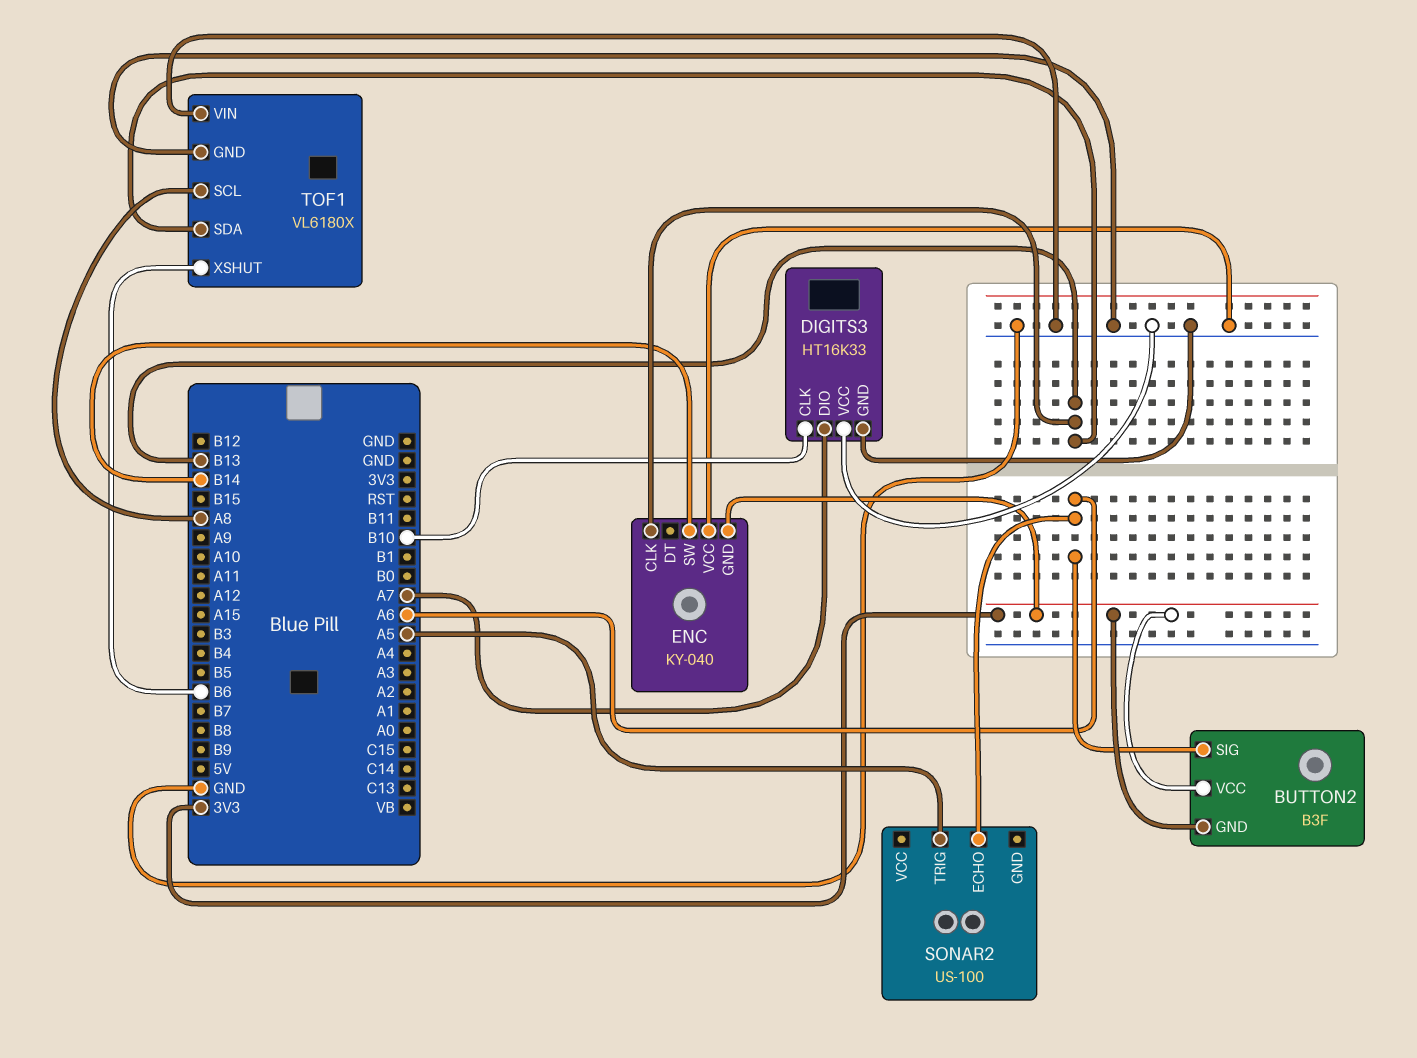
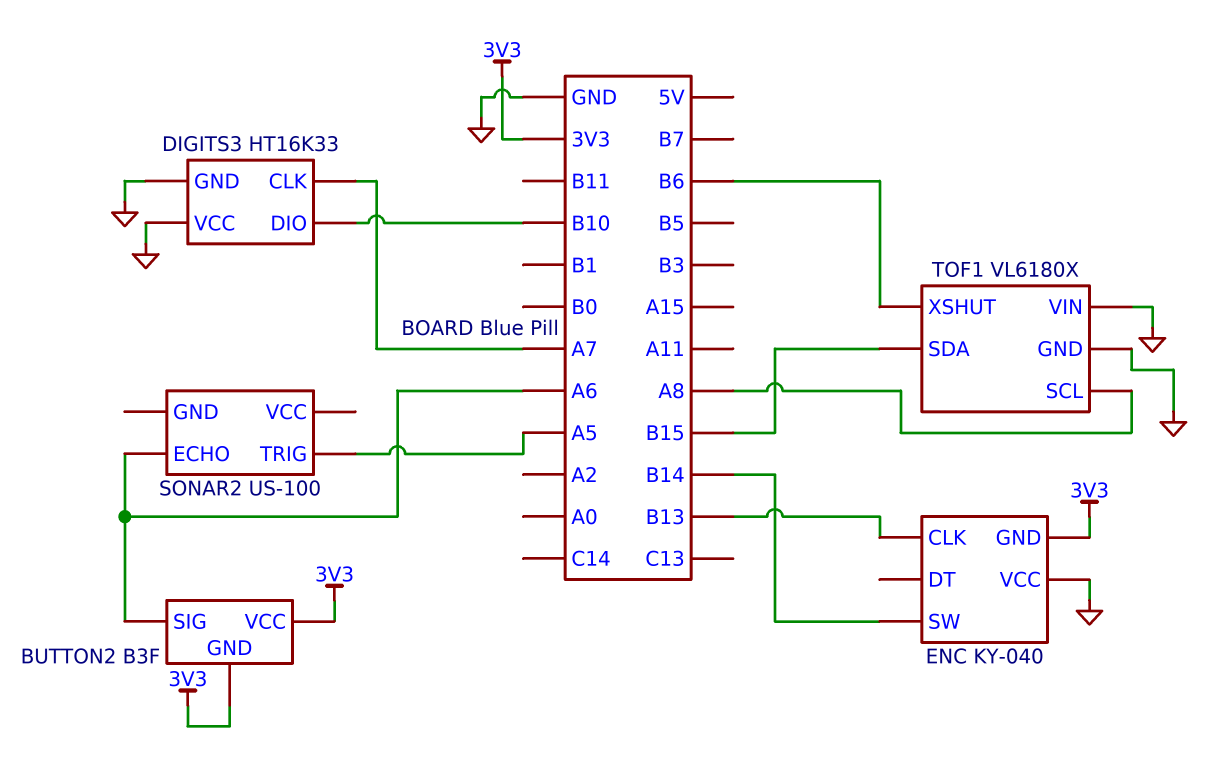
DIGITS3 pin CLK: B10 -> A7
DIGITS3 pin DIO: A7 -> B10
TOF1 pin SDA: B13 -> B15

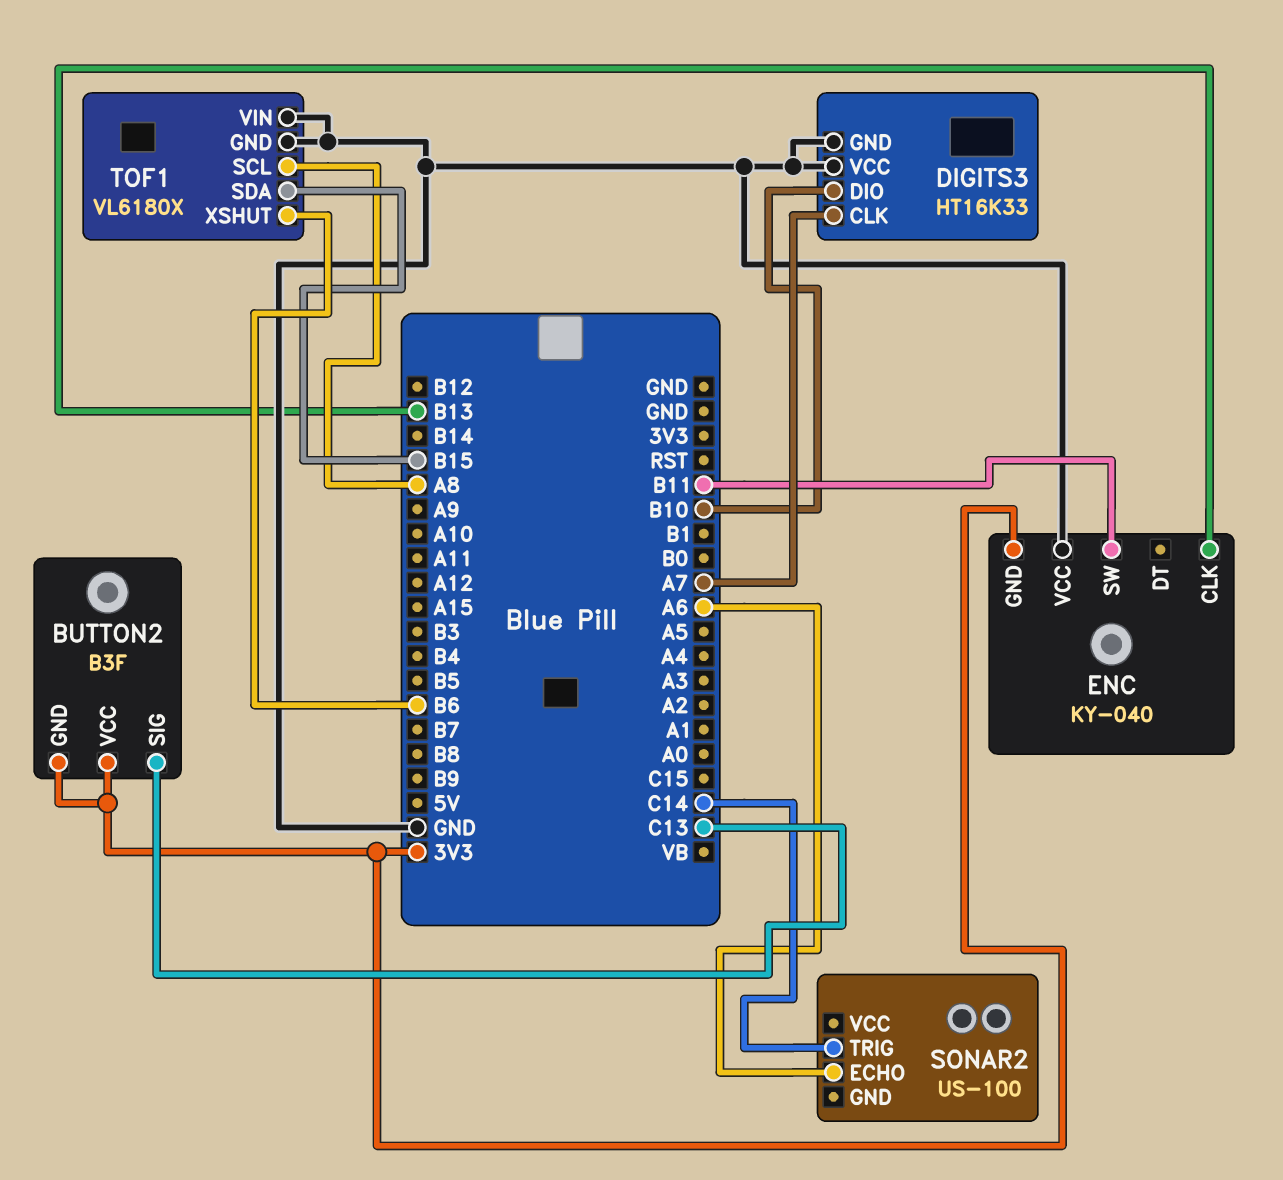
BUTTON2 pin SIG: A6 -> C13
ENC pin SW: B14 -> B11
SONAR2 pin TRIG: A5 -> C14

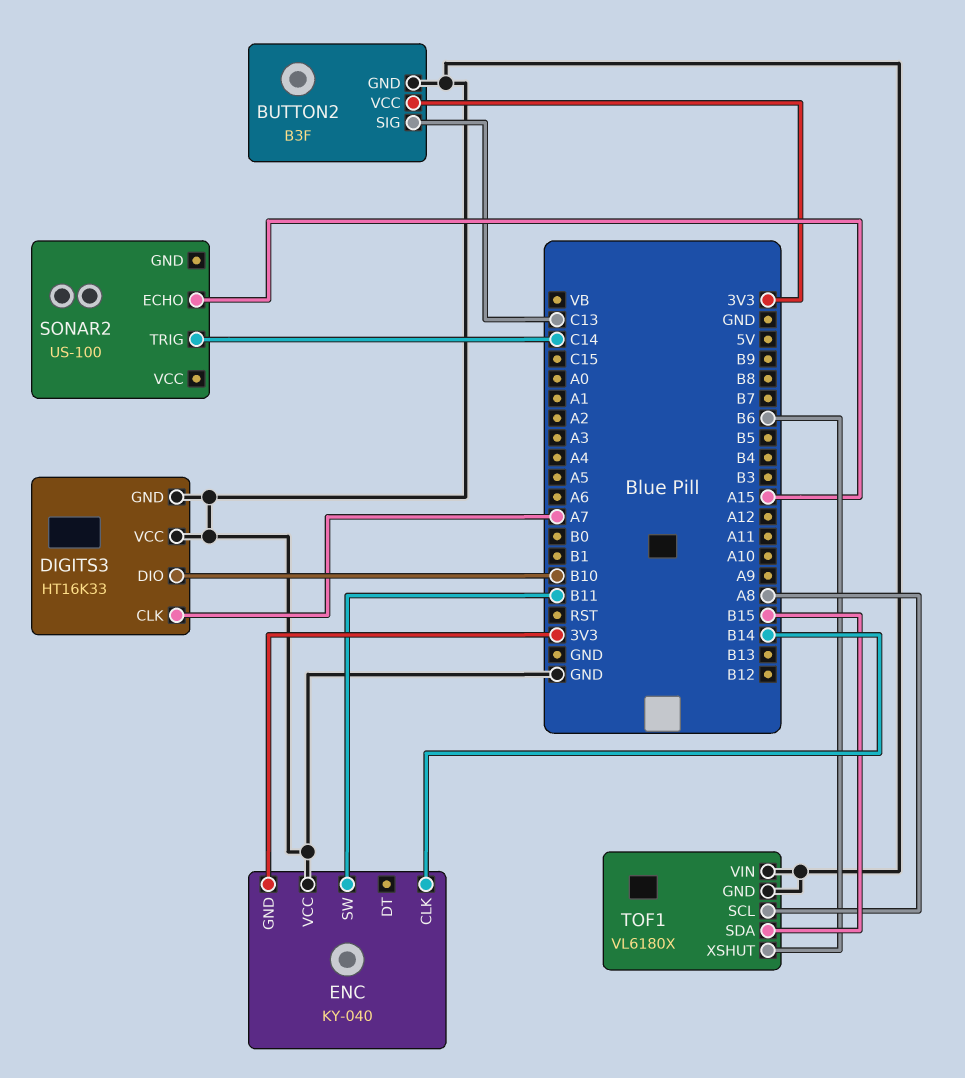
BUTTON2 pin GND: 3V3 -> GND
ENC pin CLK: B13 -> B14
SONAR2 pin ECHO: A6 -> A15

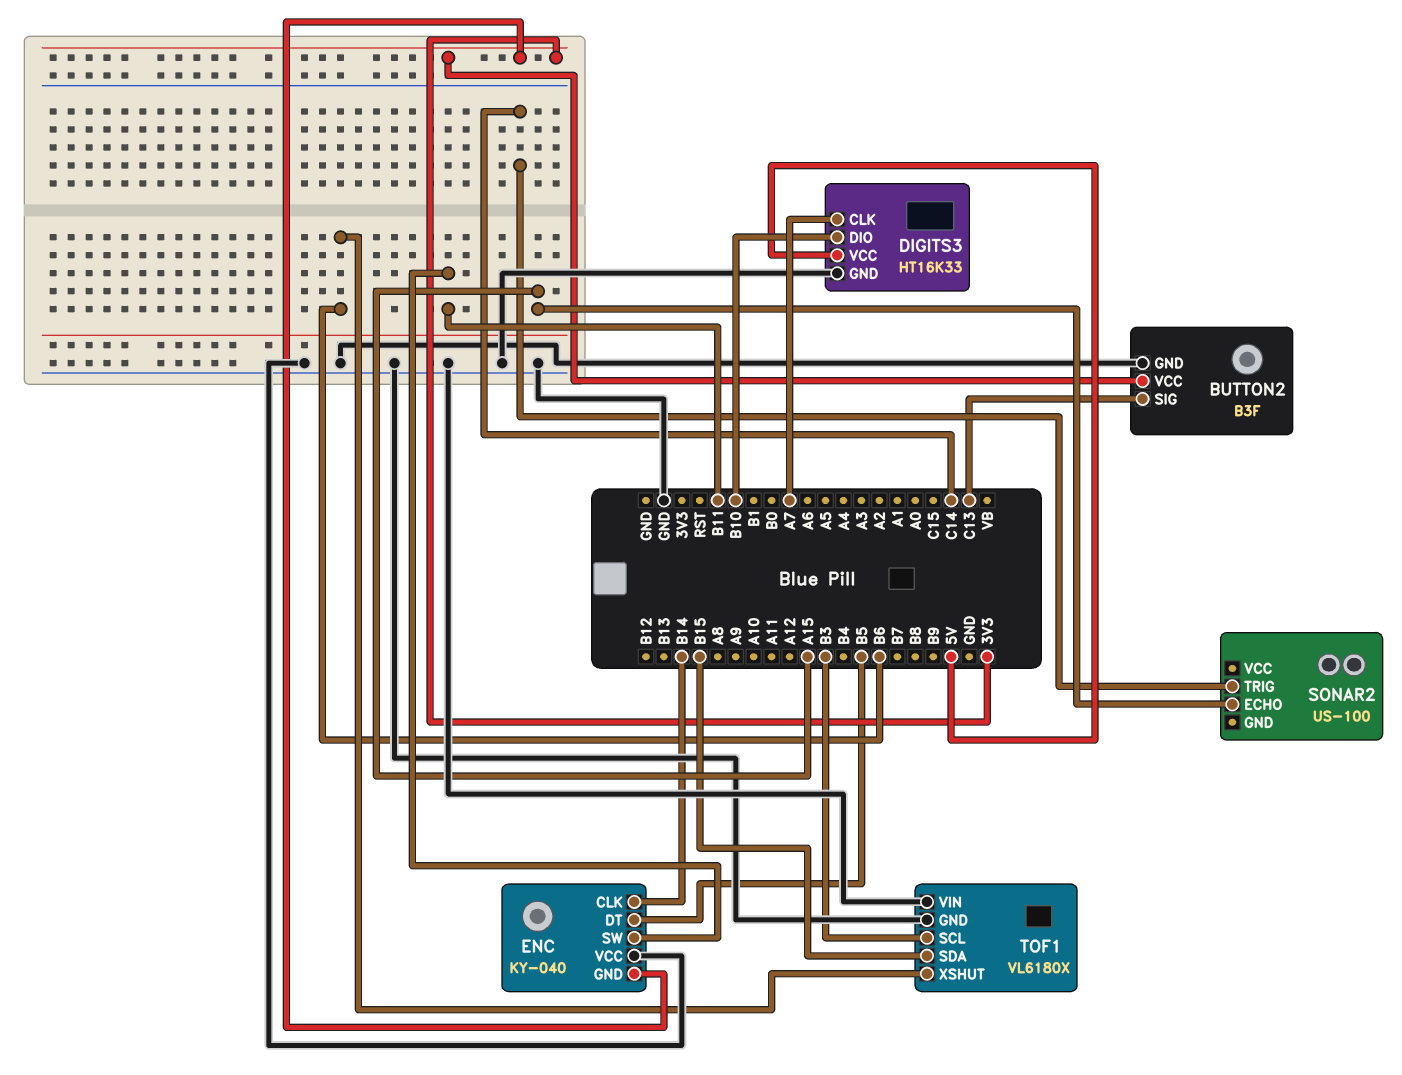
DIGITS3 pin VCC: GND -> 5V
ENC pin DT: none -> B5
TOF1 pin SCL: A8 -> B3

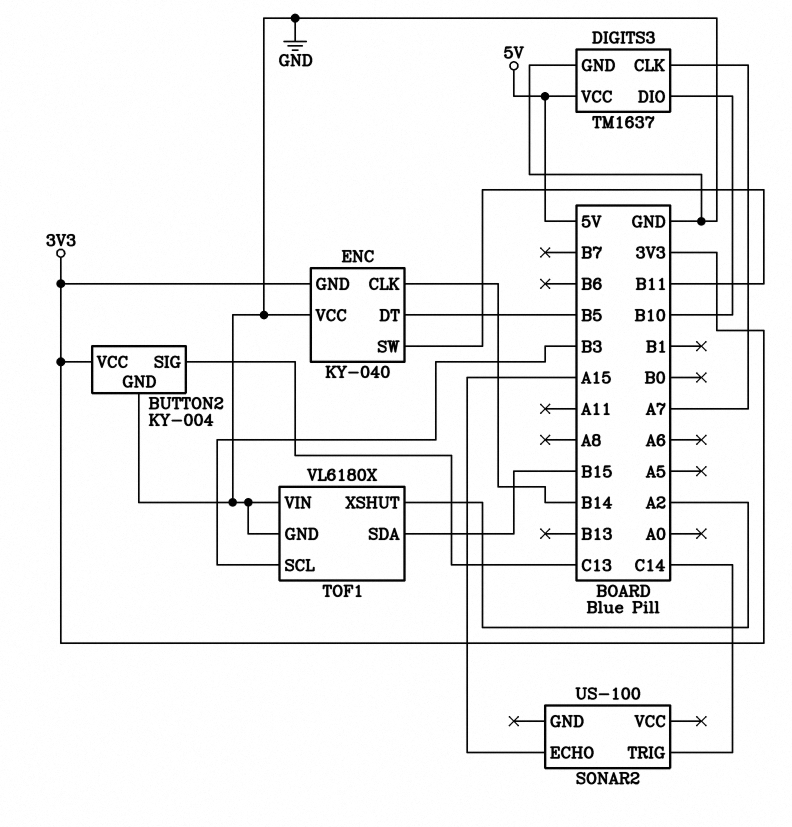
BUTTON2: B3F -> KY-004
DIGITS3: HT16K33 -> TM1637
TOF1 pin XSHUT: B6 -> A2

